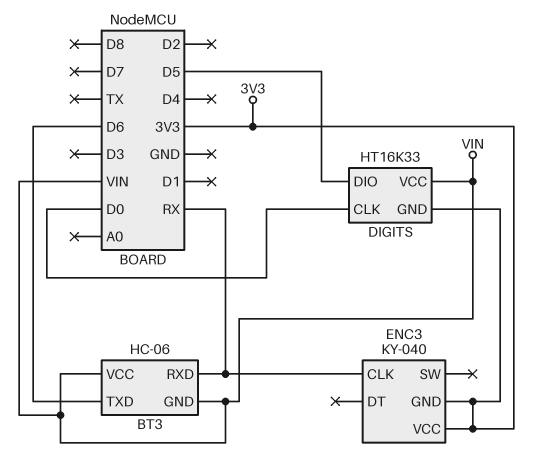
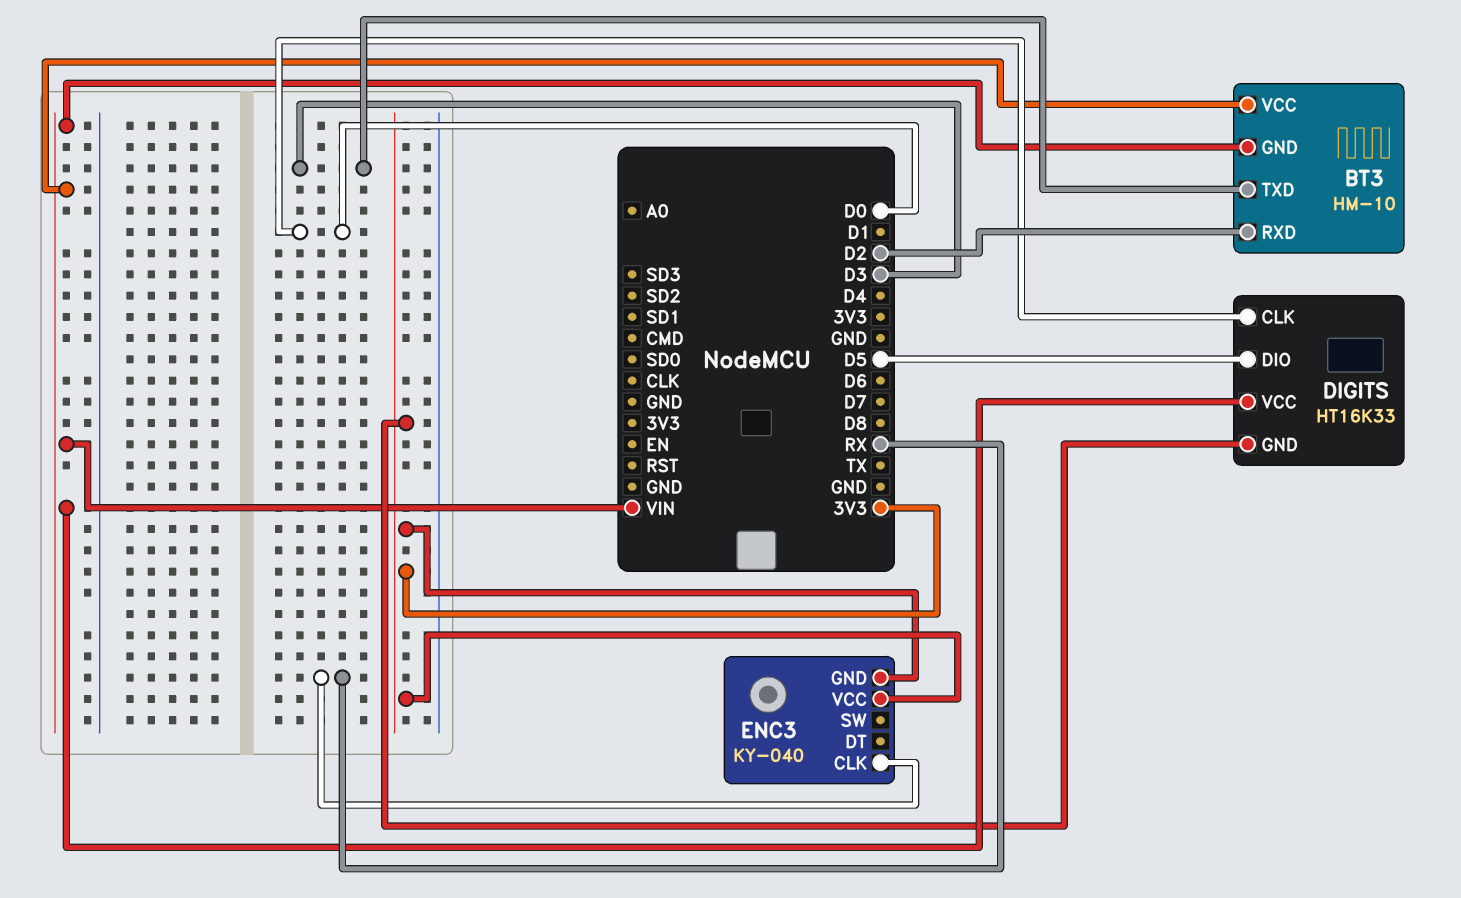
BT3: HC-06 -> HM-10
BT3 pin RXD: RX -> D2
BT3 pin TXD: D6 -> D3

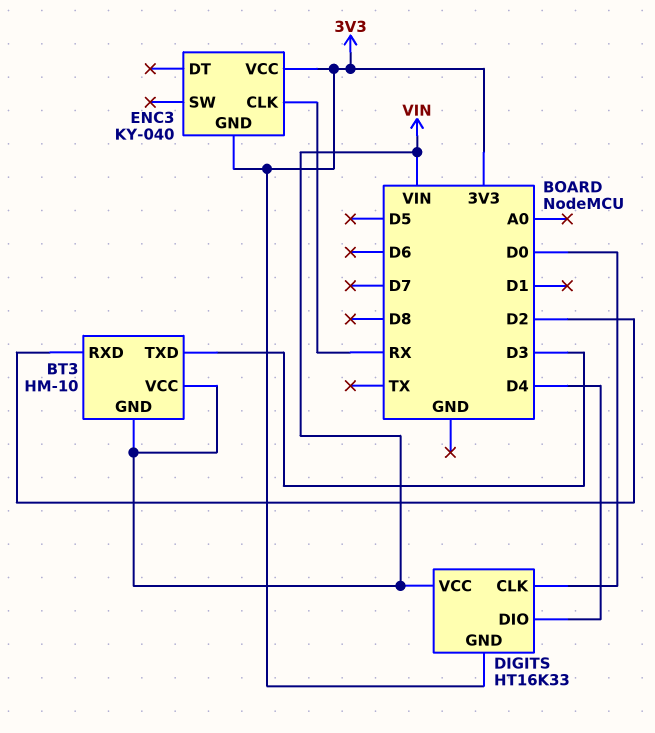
DIGITS pin DIO: D5 -> D4

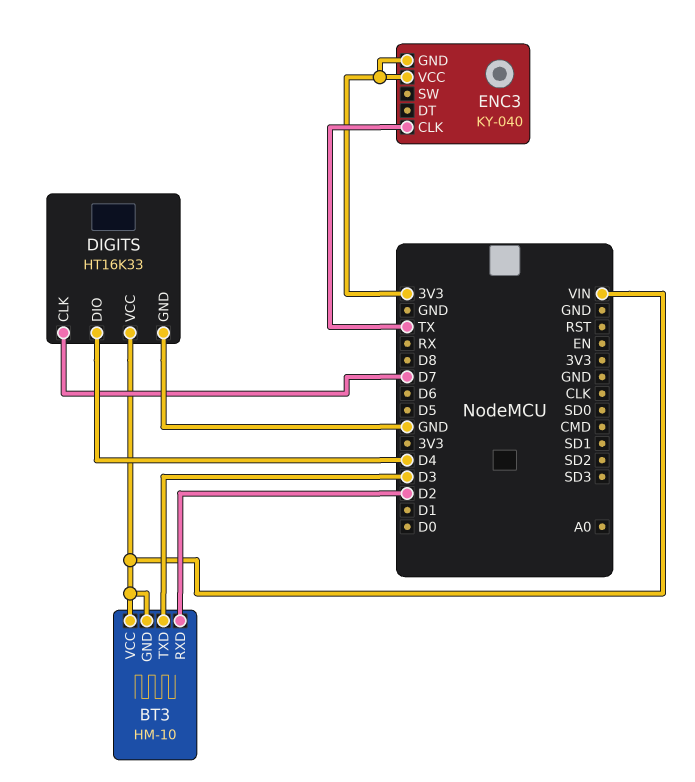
DIGITS pin CLK: D0 -> D7
DIGITS pin GND: 3V3 -> GND
ENC3 pin CLK: RX -> TX

